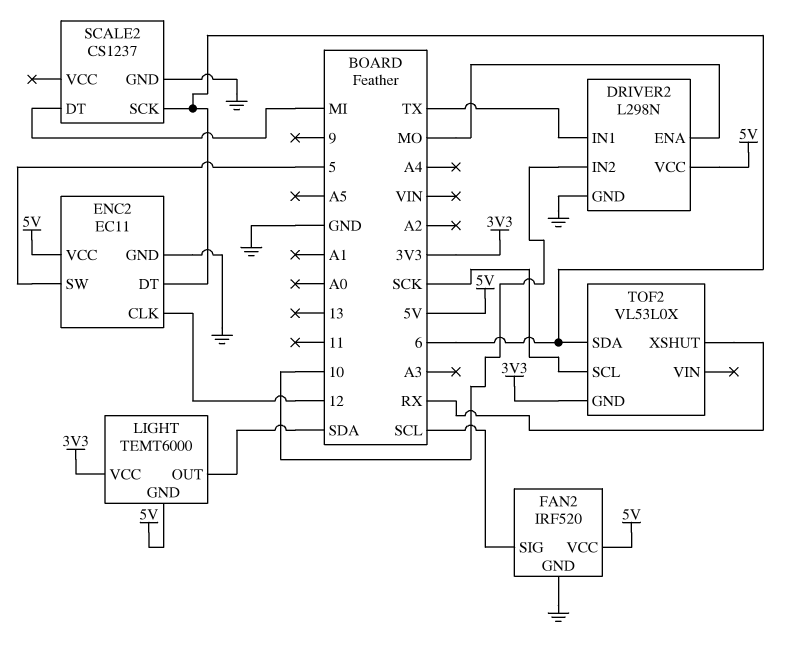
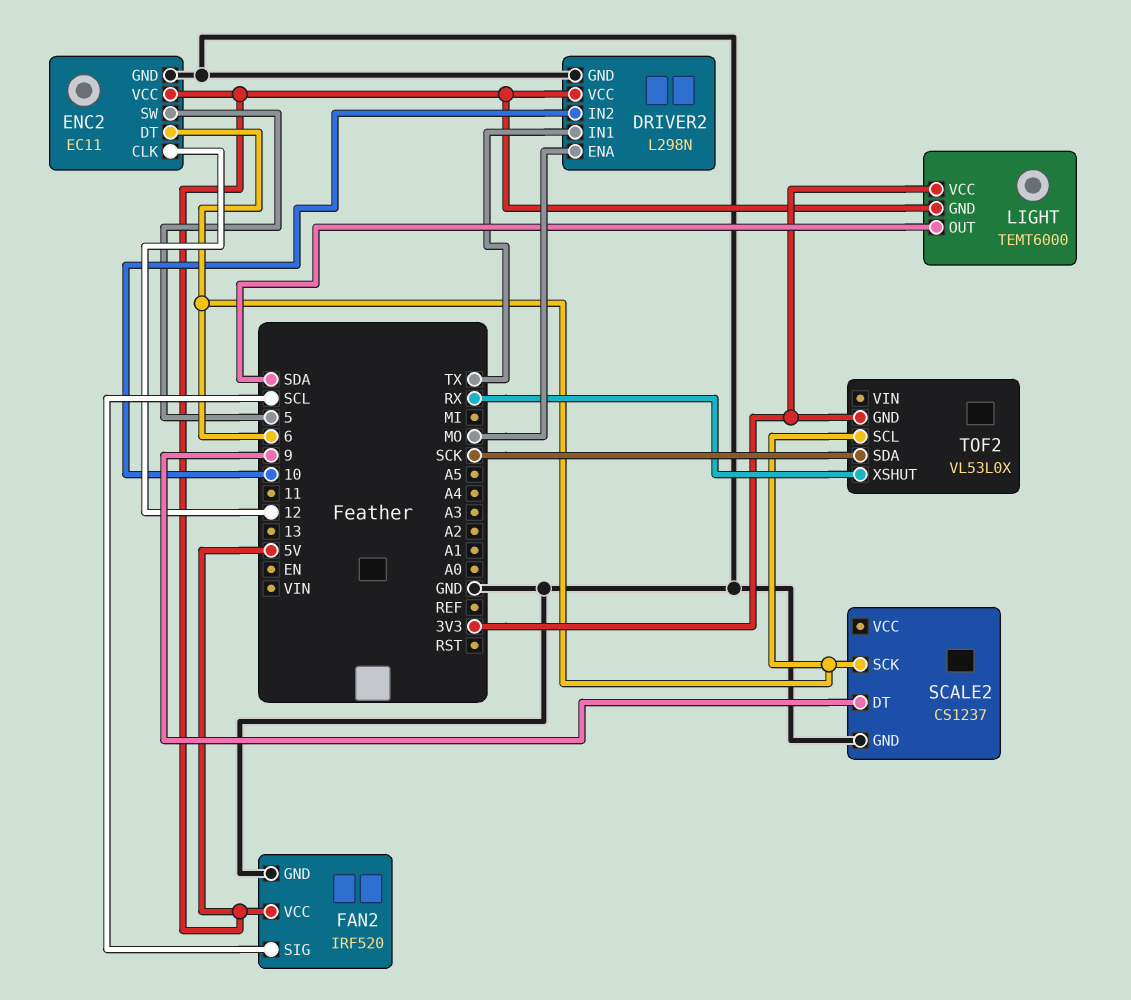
SCALE2 pin DT: MI -> 9
TOF2 pin SCL: SCK -> 6
TOF2 pin SDA: 6 -> SCK

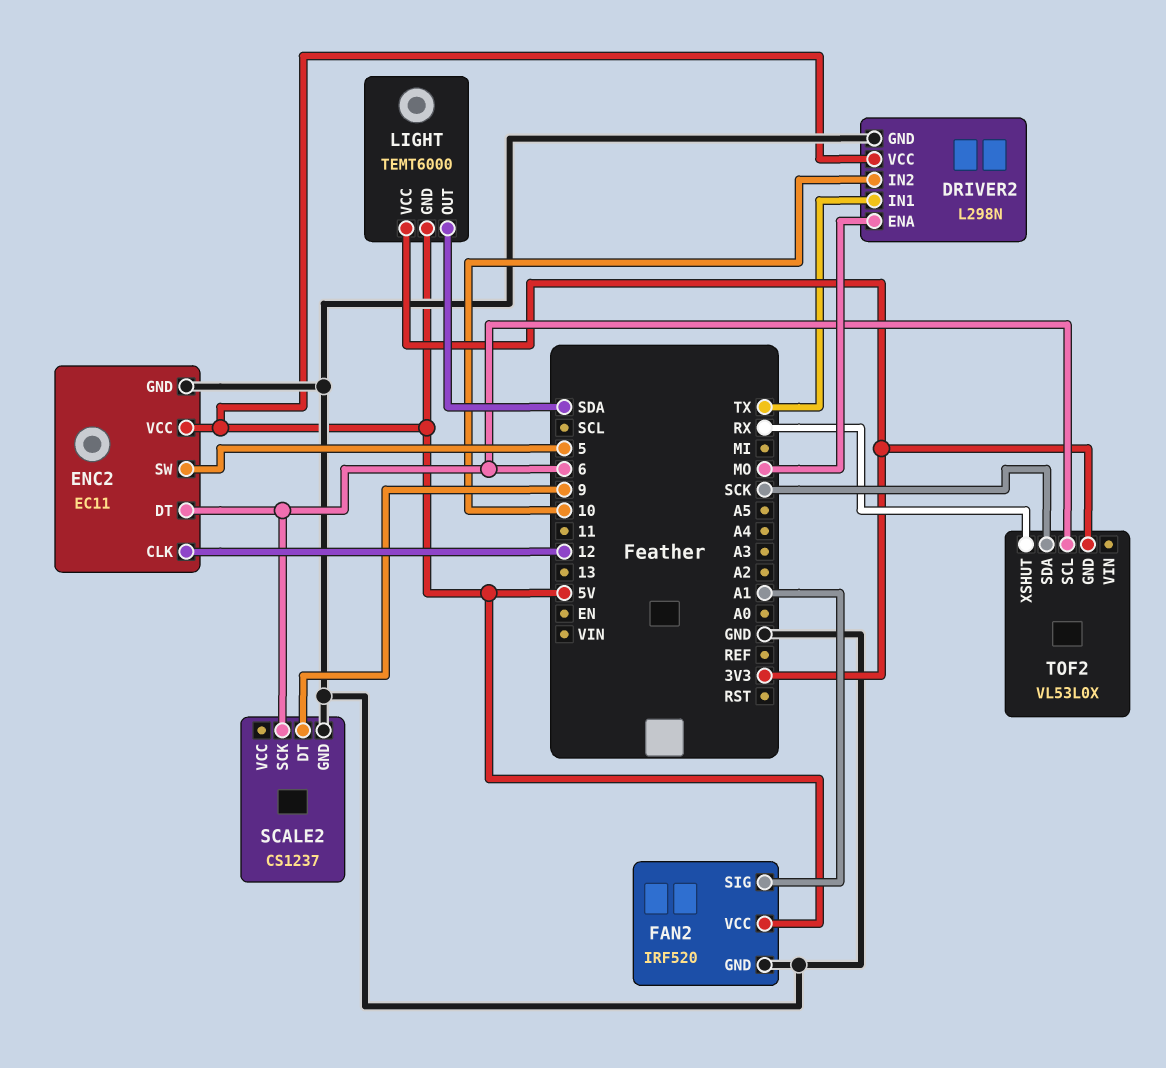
FAN2 pin SIG: SCL -> A1

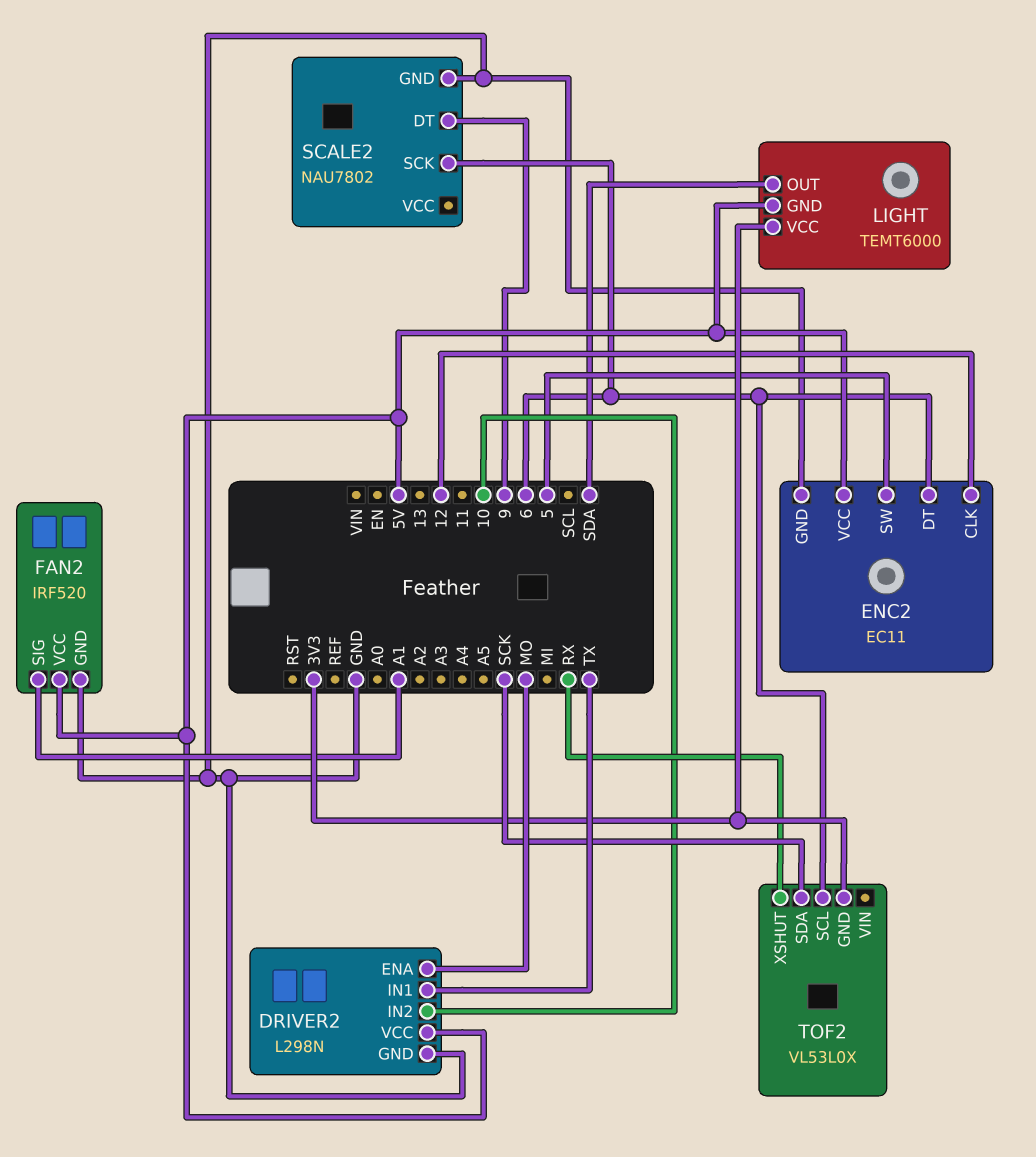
SCALE2: CS1237 -> NAU7802

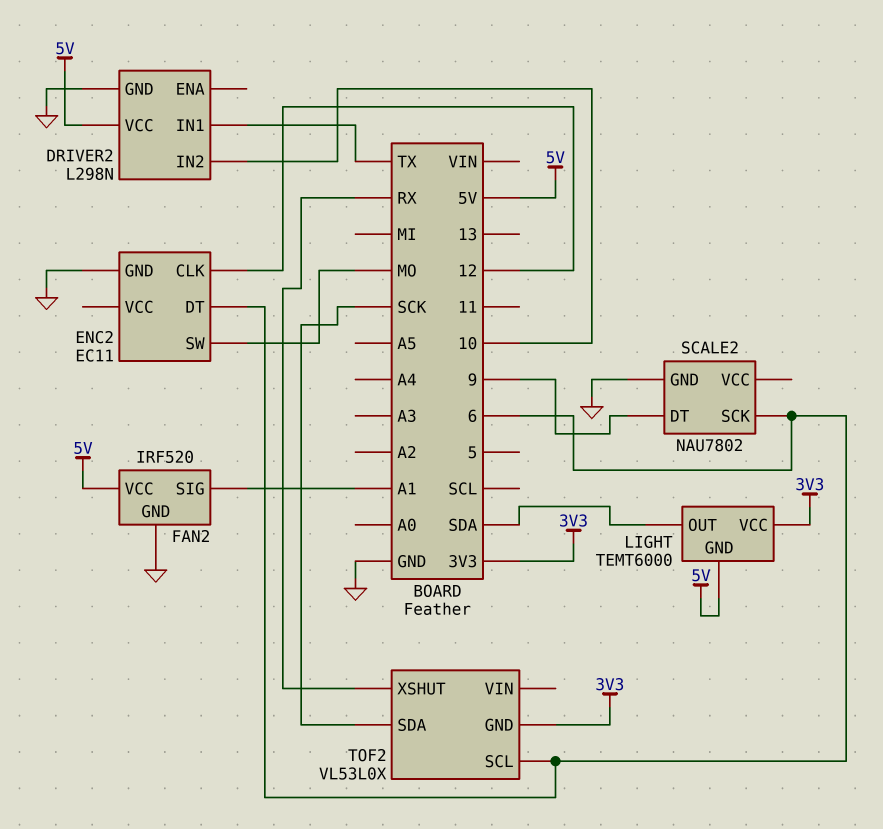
DRIVER2 pin ENA: MO -> none
ENC2 pin SW: 5 -> MO
ENC2 pin VCC: 5V -> none

